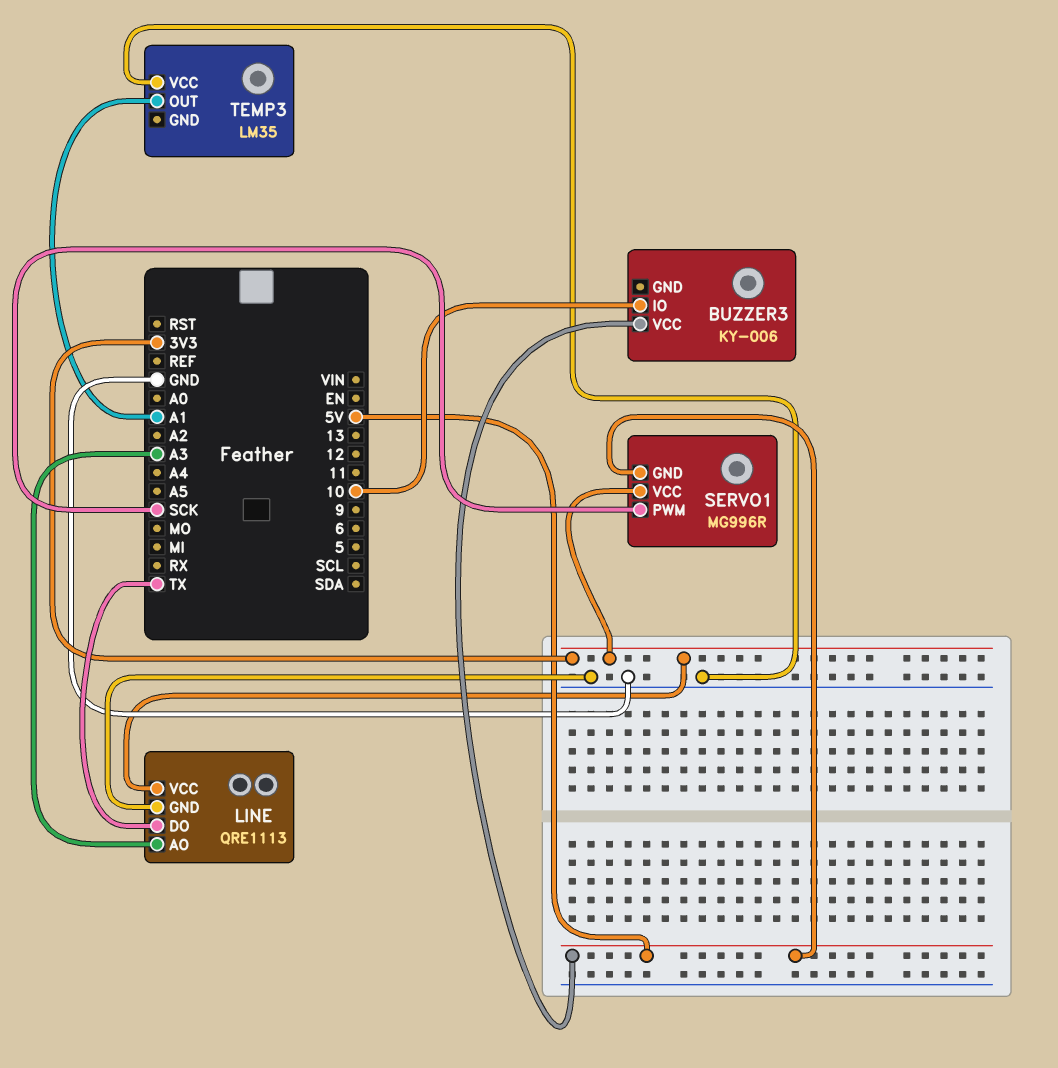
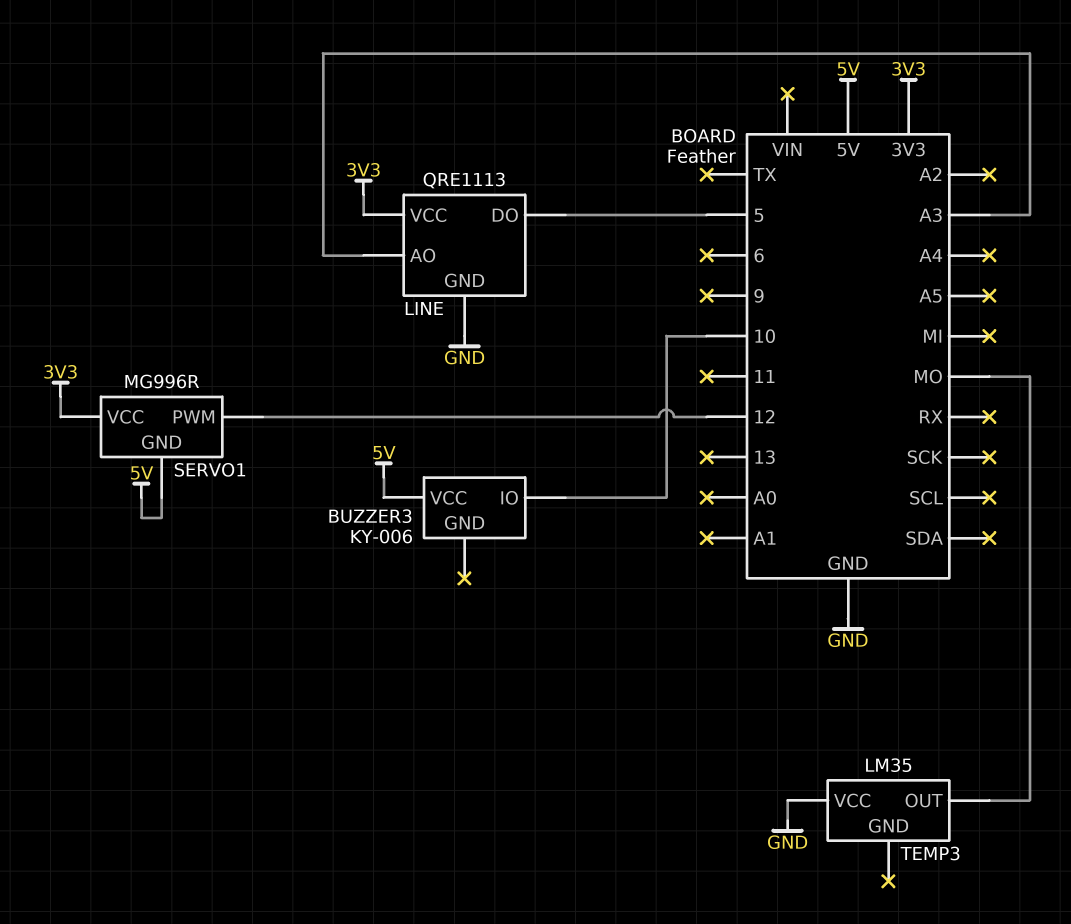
LINE pin DO: TX -> 5
SERVO1 pin PWM: SCK -> 12
TEMP3 pin OUT: A1 -> MO

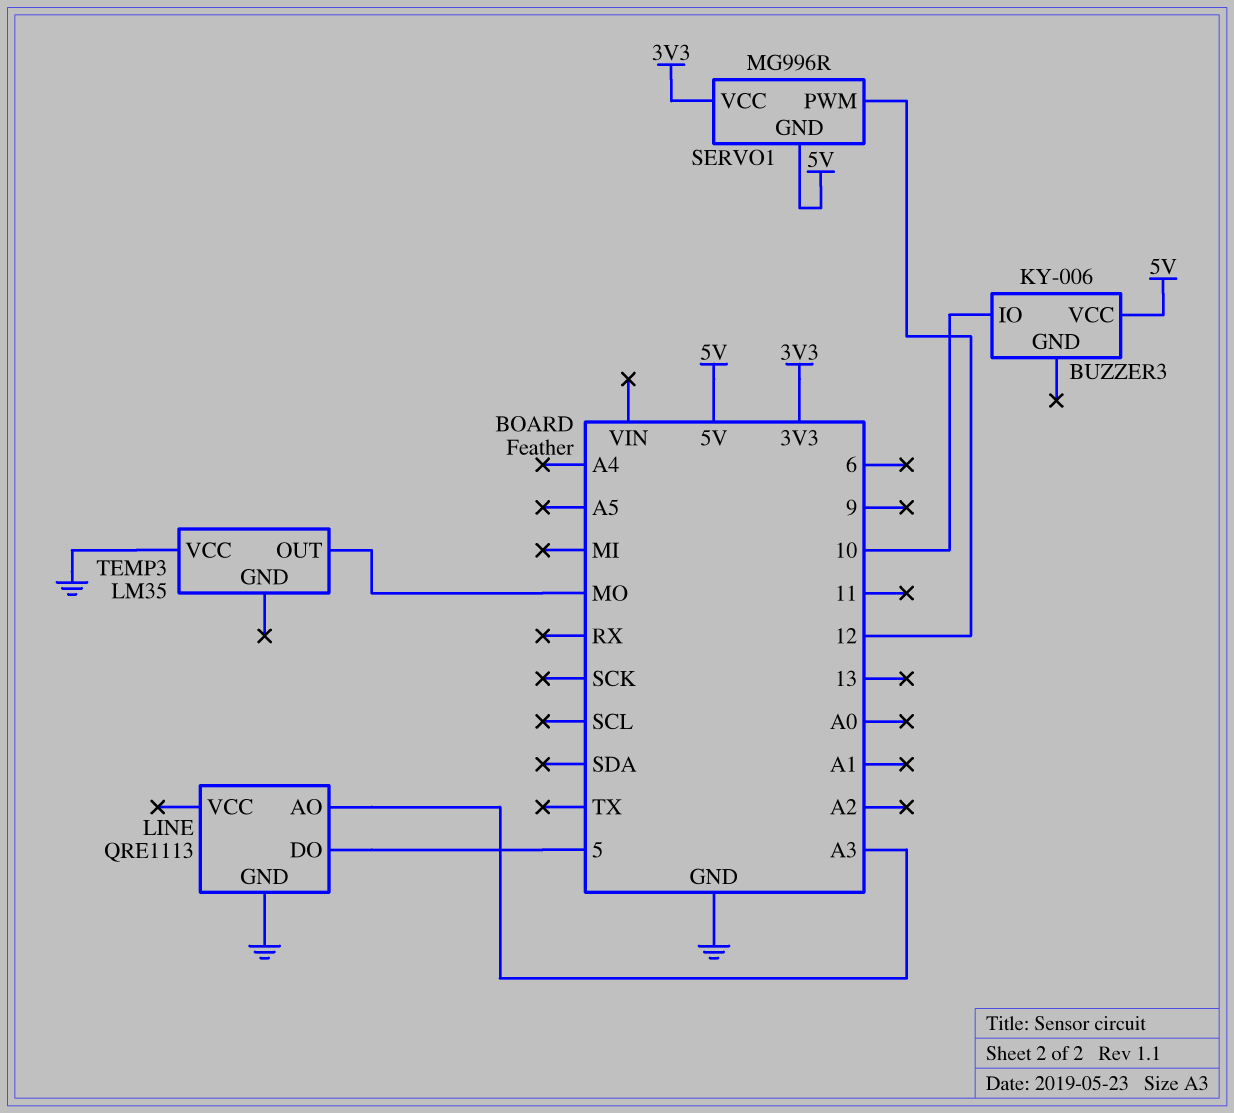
LINE pin VCC: 3V3 -> none

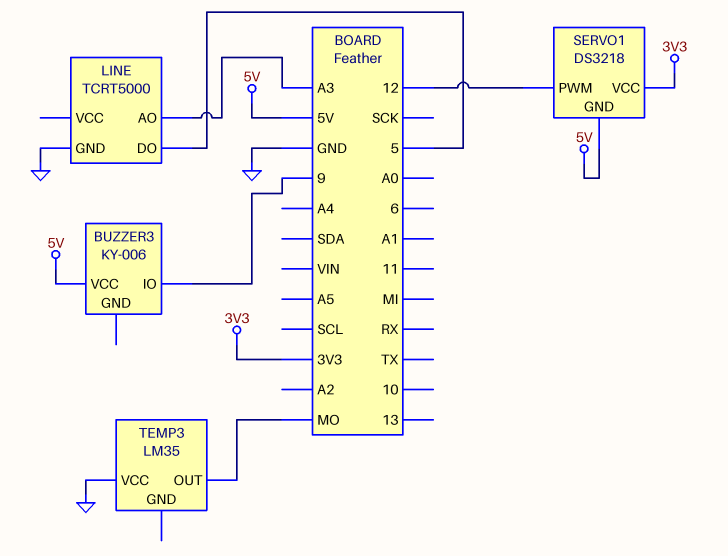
BUZZER3 pin IO: 10 -> 9
LINE: QRE1113 -> TCRT5000
SERVO1: MG996R -> DS3218

